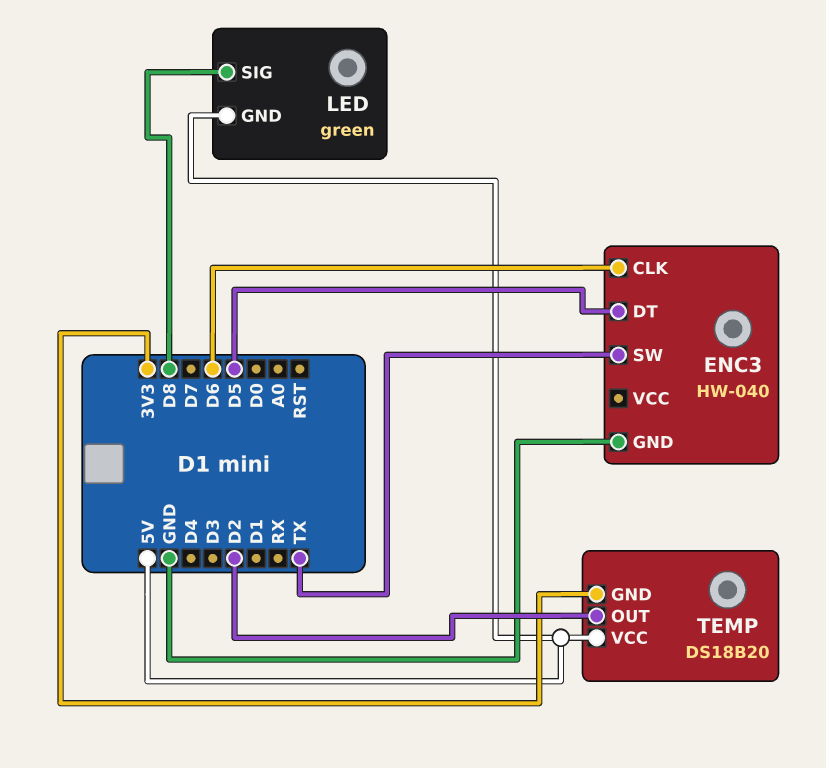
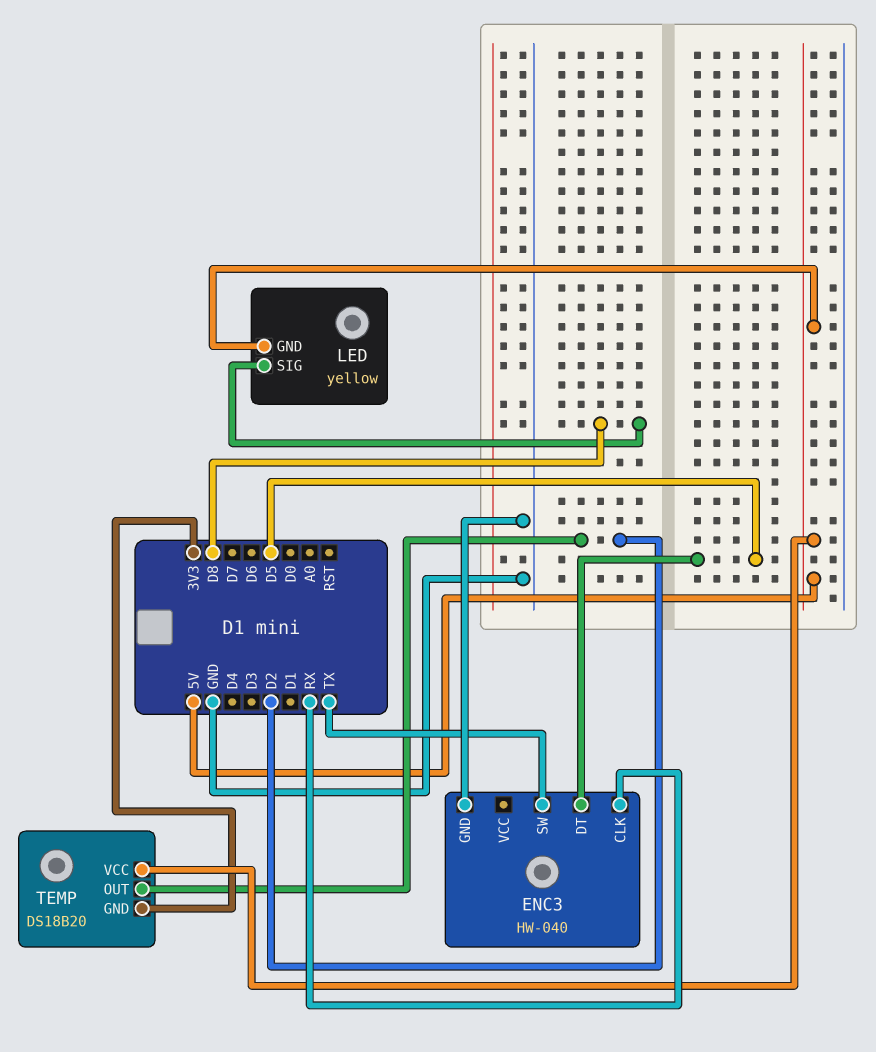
ENC3 pin CLK: D6 -> RX
LED: green -> yellow

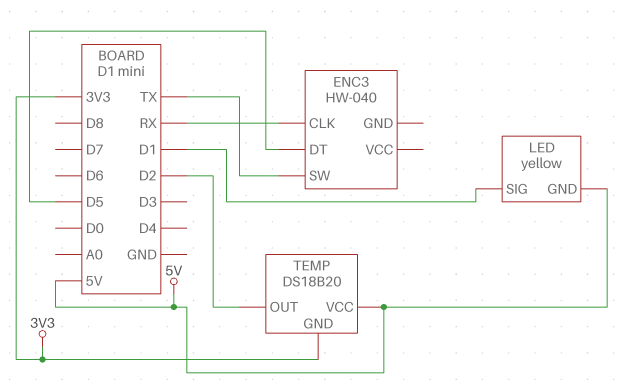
ENC3 pin GND: GND -> none
LED pin SIG: D8 -> D1

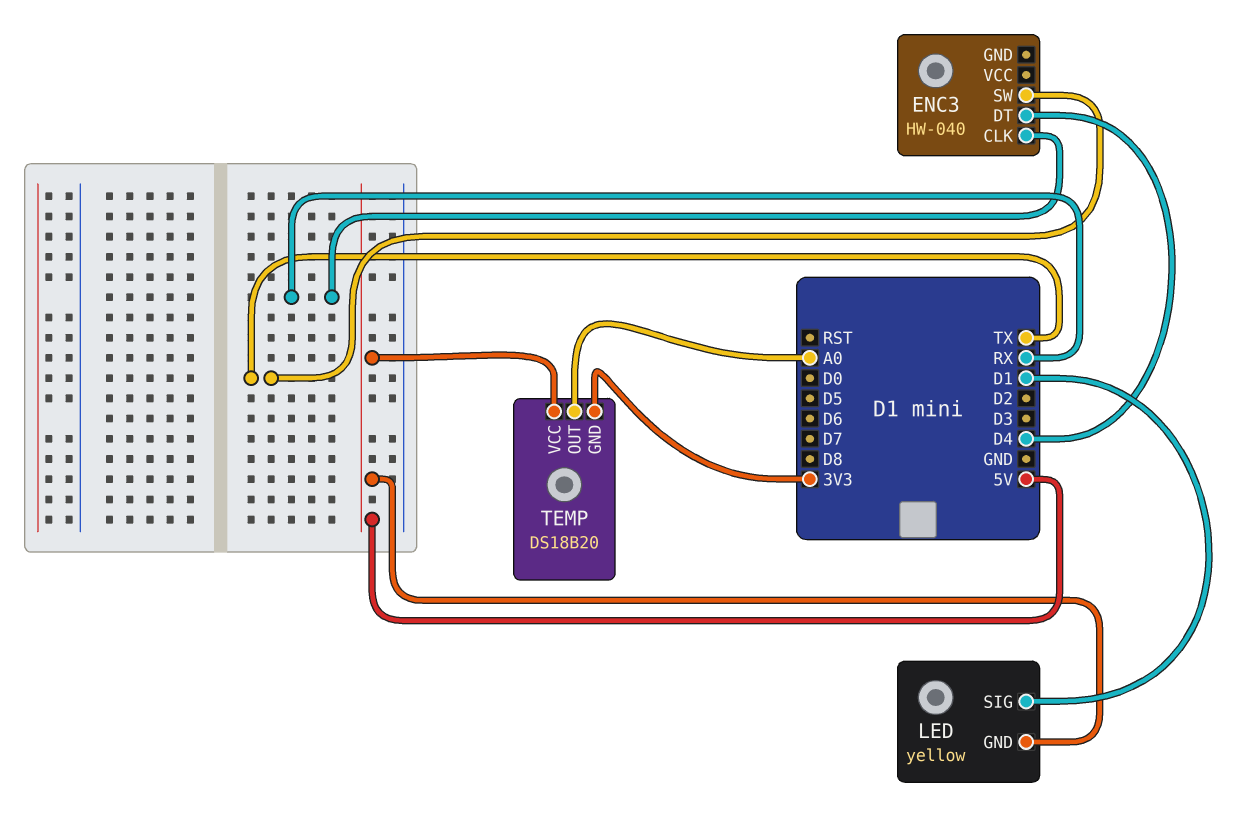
ENC3 pin DT: D5 -> D4
TEMP pin OUT: D2 -> A0

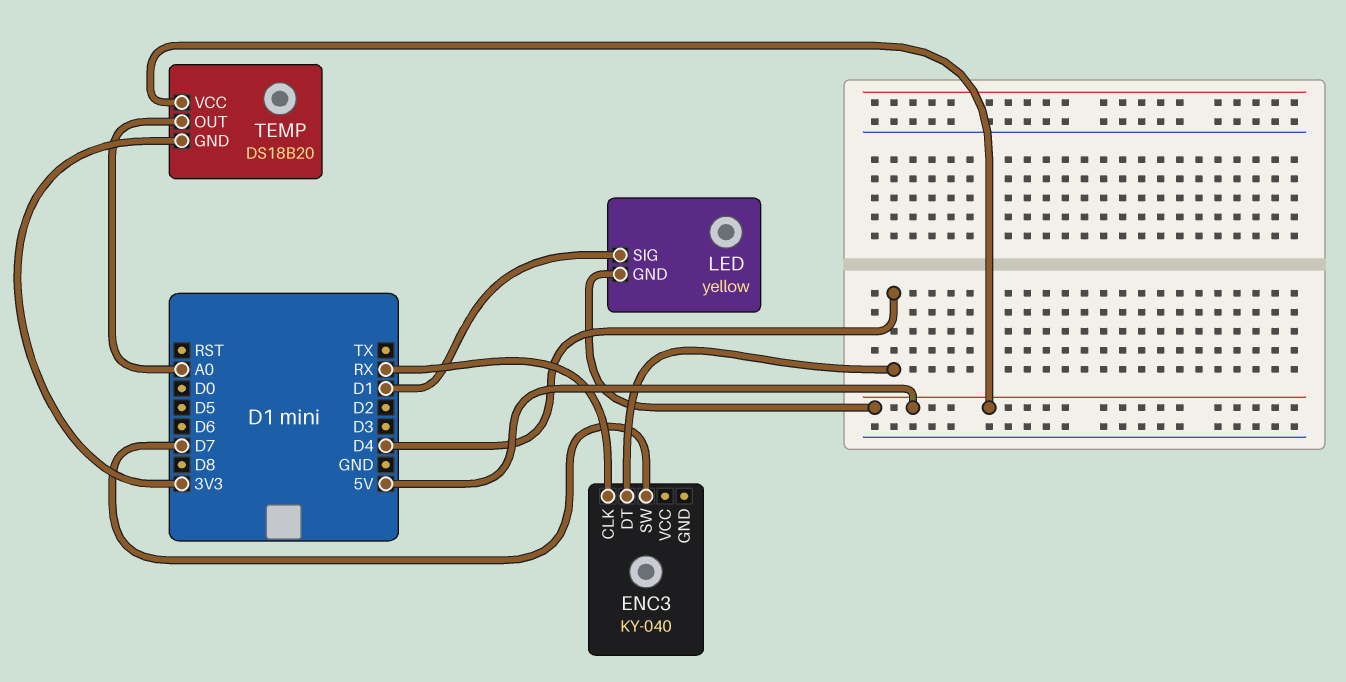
ENC3: HW-040 -> KY-040
ENC3 pin SW: TX -> D7

